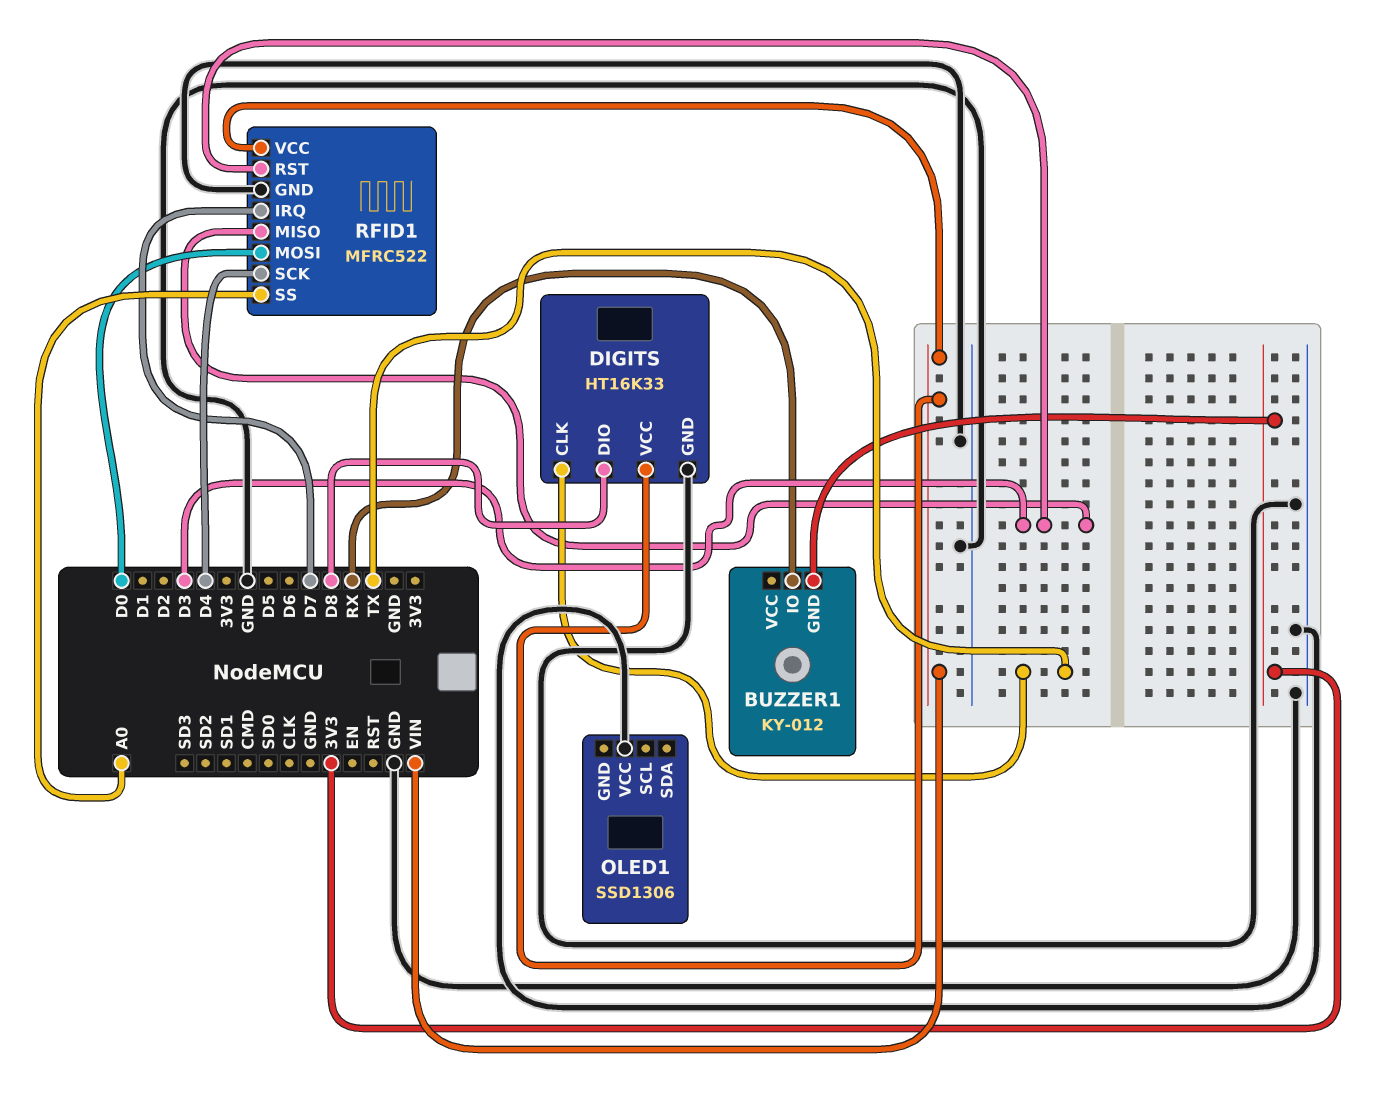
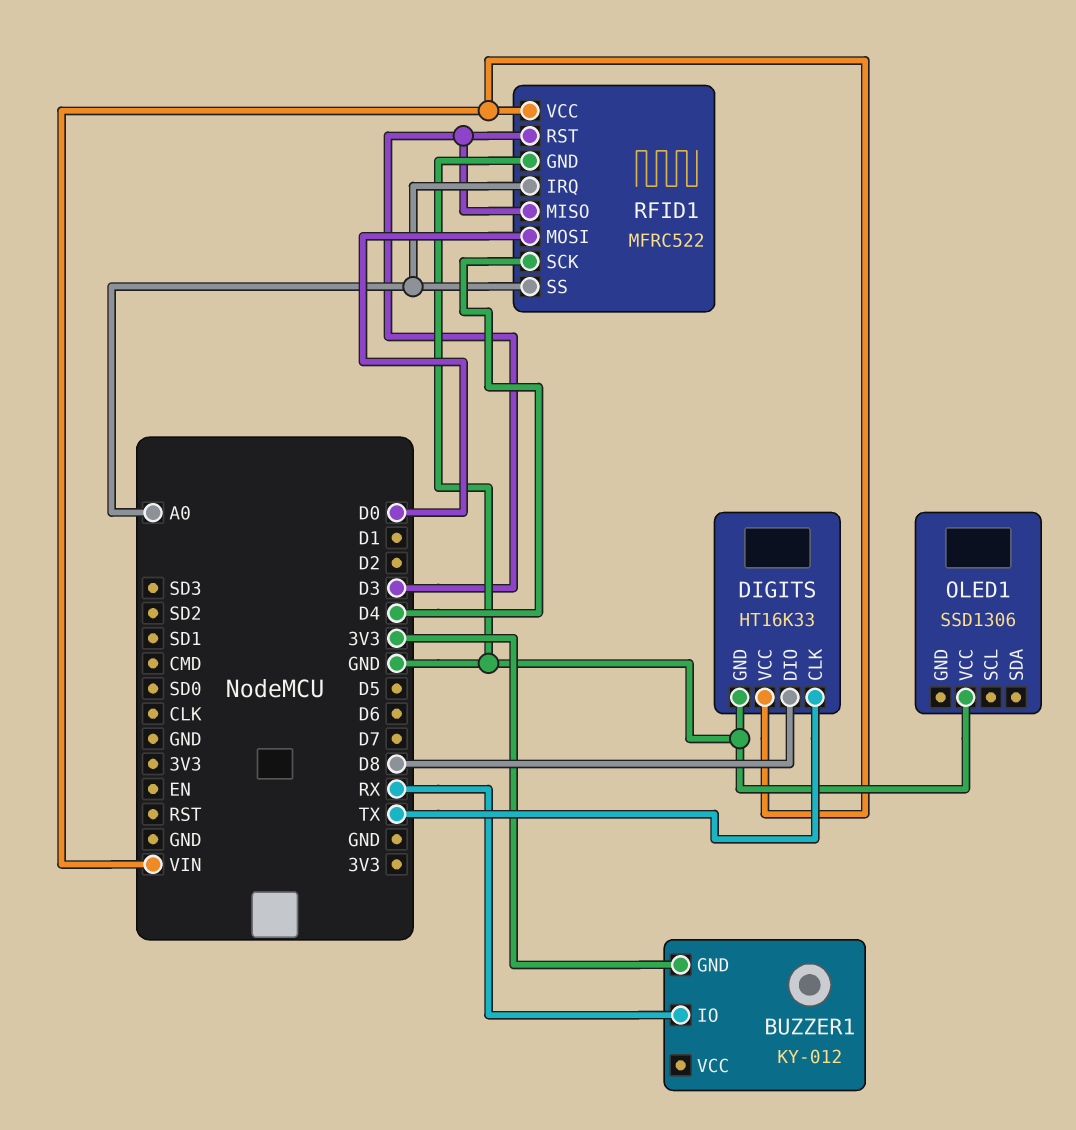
RFID1 pin IRQ: D7 -> A0

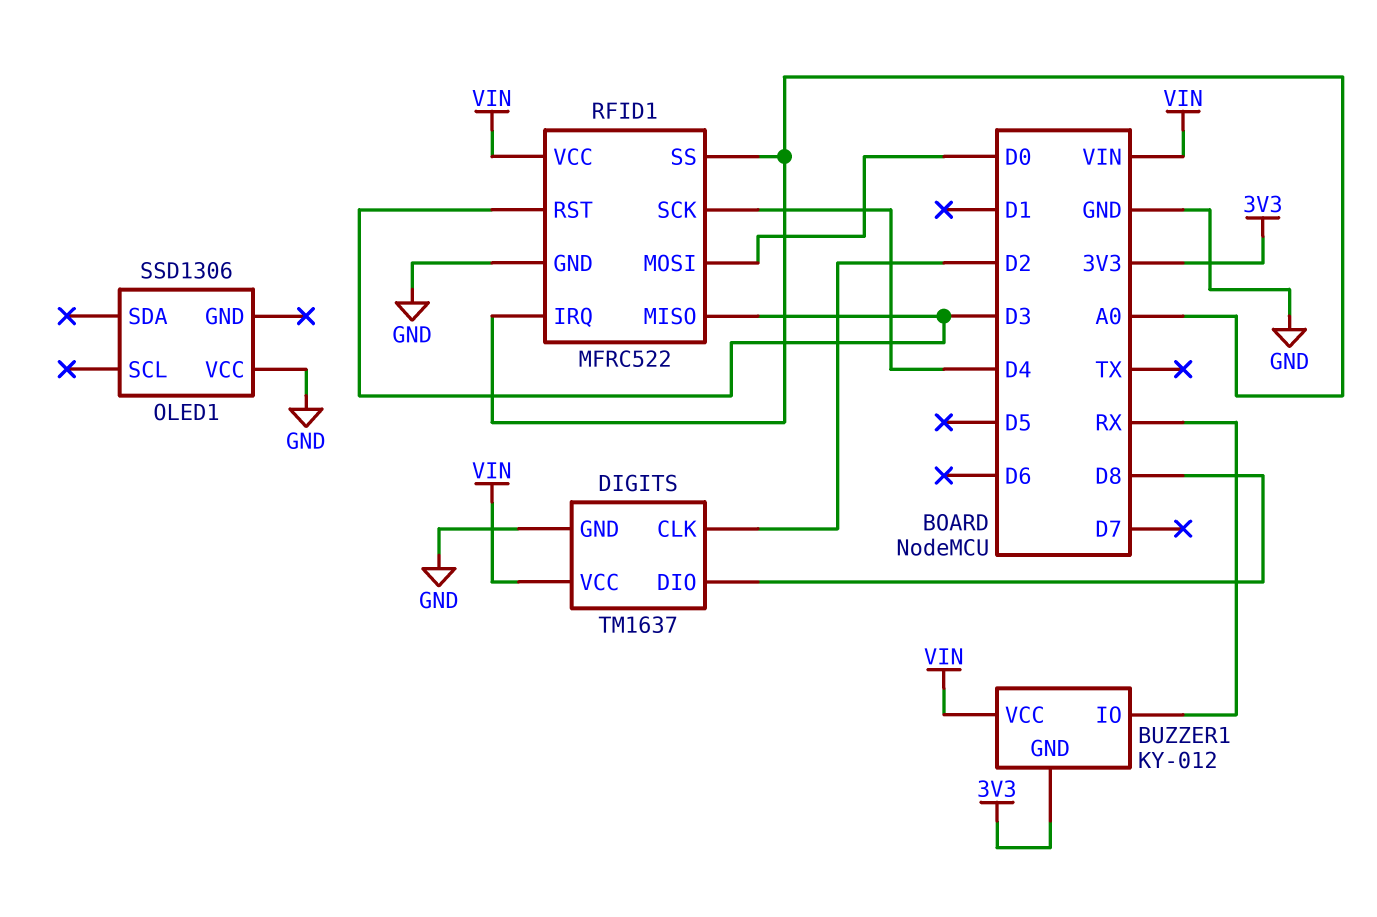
BUZZER1 pin VCC: none -> VIN
DIGITS: HT16K33 -> TM1637
DIGITS pin CLK: TX -> D2

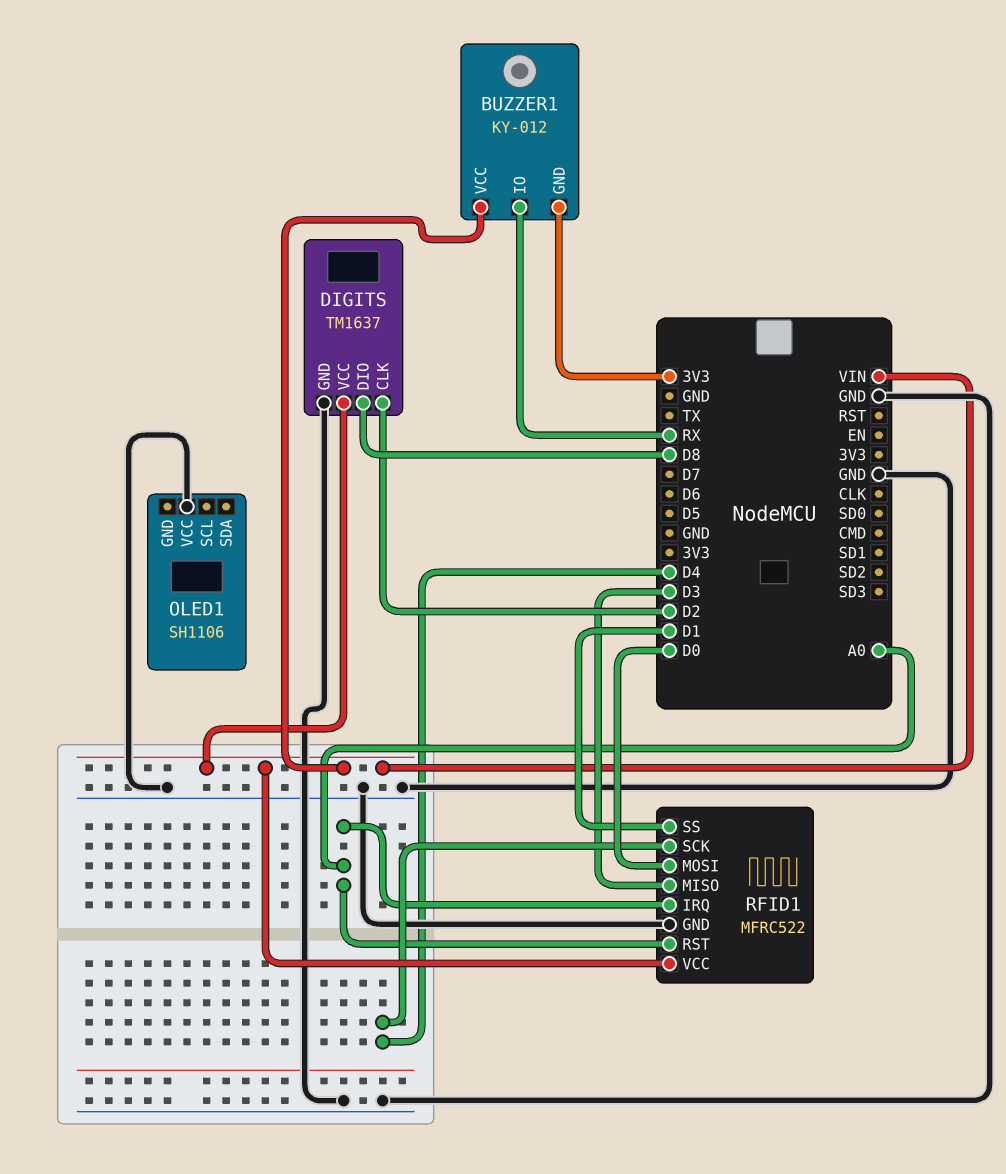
OLED1: SSD1306 -> SH1106
RFID1 pin RST: D3 -> A0
RFID1 pin SS: A0 -> D1

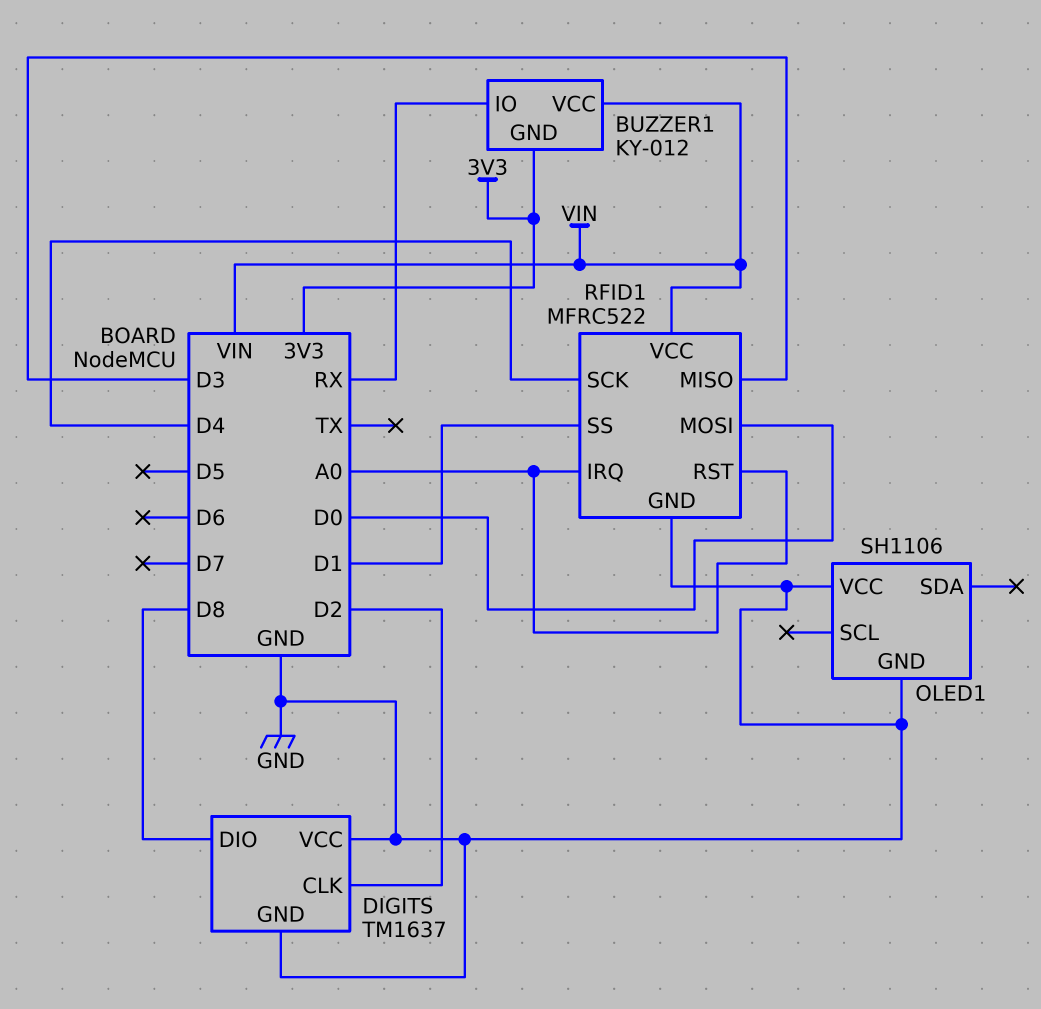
DIGITS pin VCC: VIN -> GND
OLED1 pin GND: none -> GND

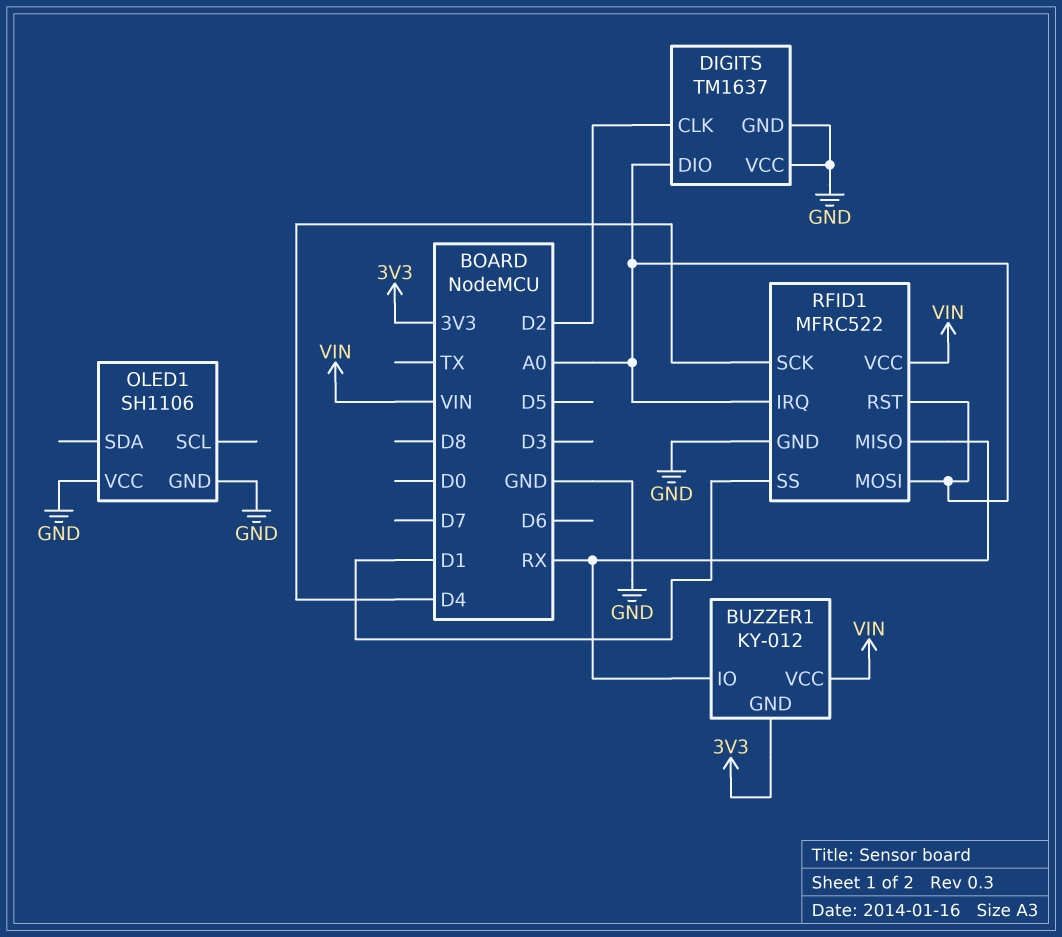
DIGITS pin DIO: D8 -> A0
RFID1 pin MISO: D3 -> RX
RFID1 pin MOSI: D0 -> A0

